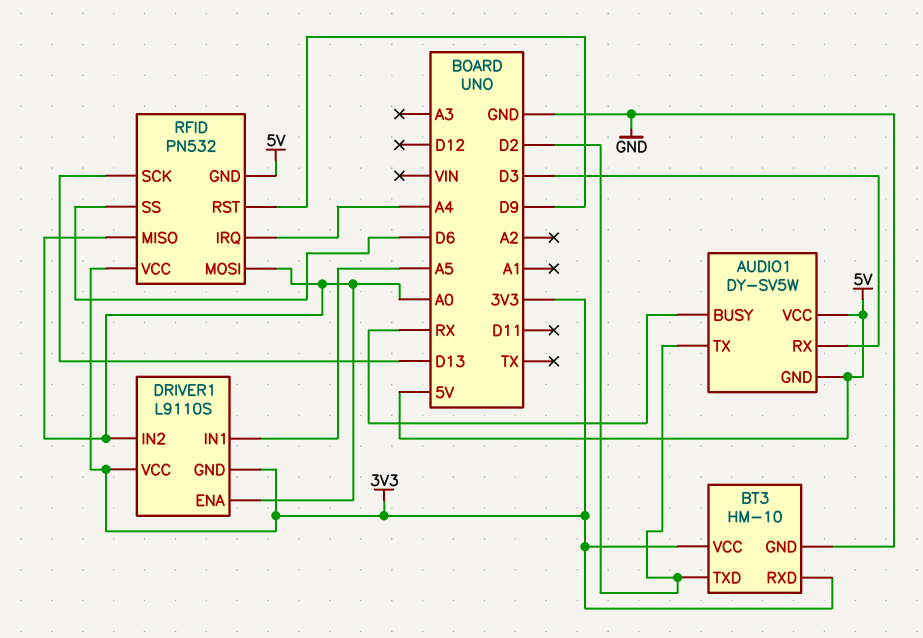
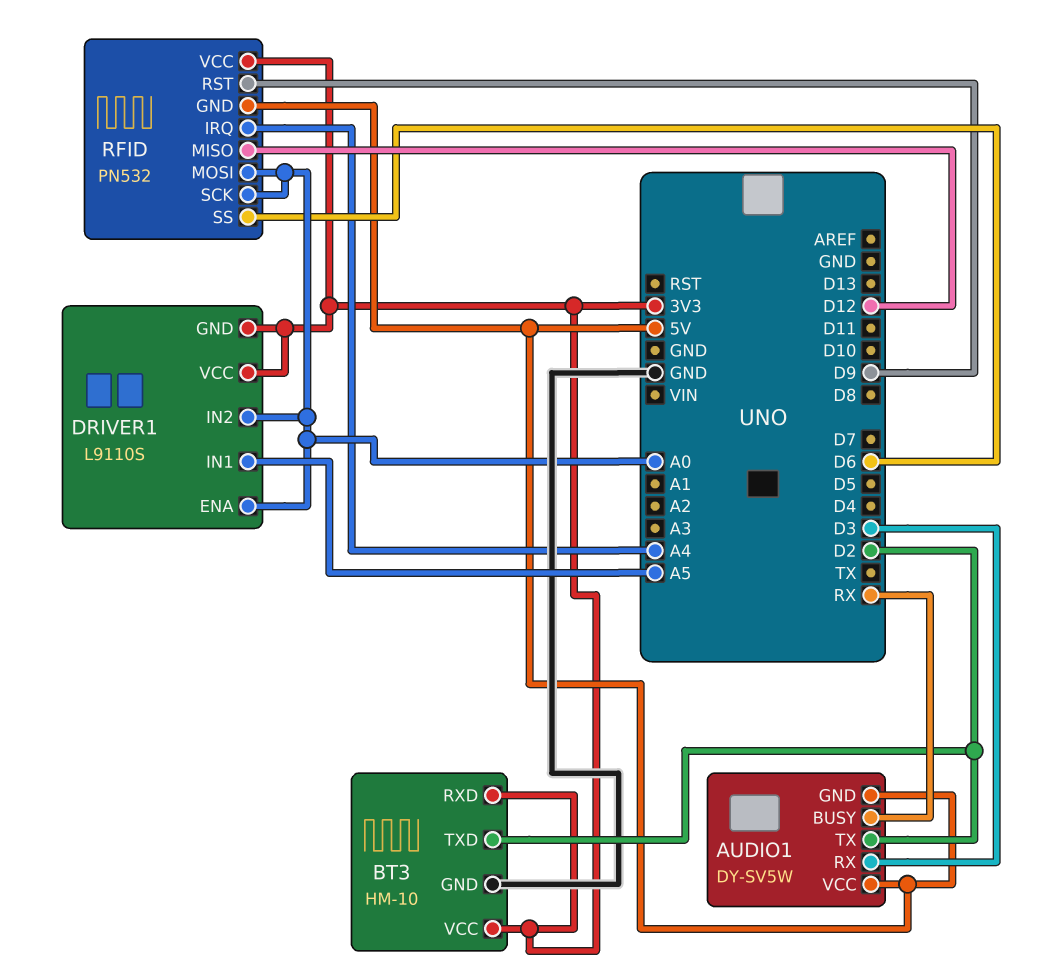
RFID pin MISO: A0 -> D12
RFID pin SCK: D13 -> A0

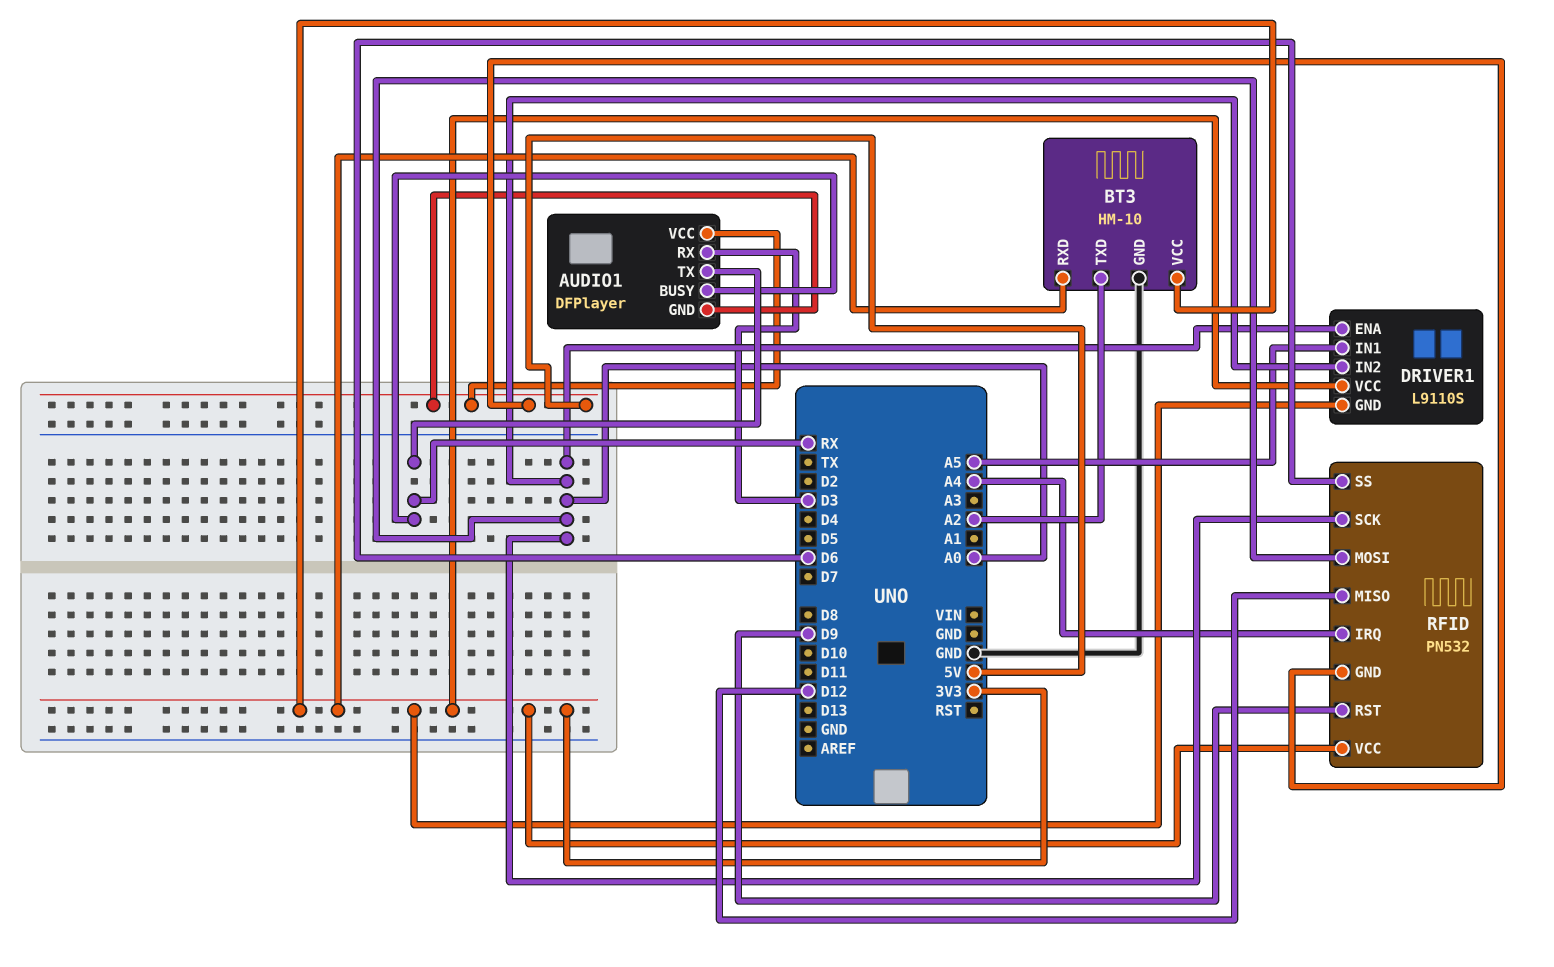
AUDIO1: DY-SV5W -> DFPlayer
AUDIO1 pin TX: D2 -> RX
BT3 pin TXD: D2 -> A2

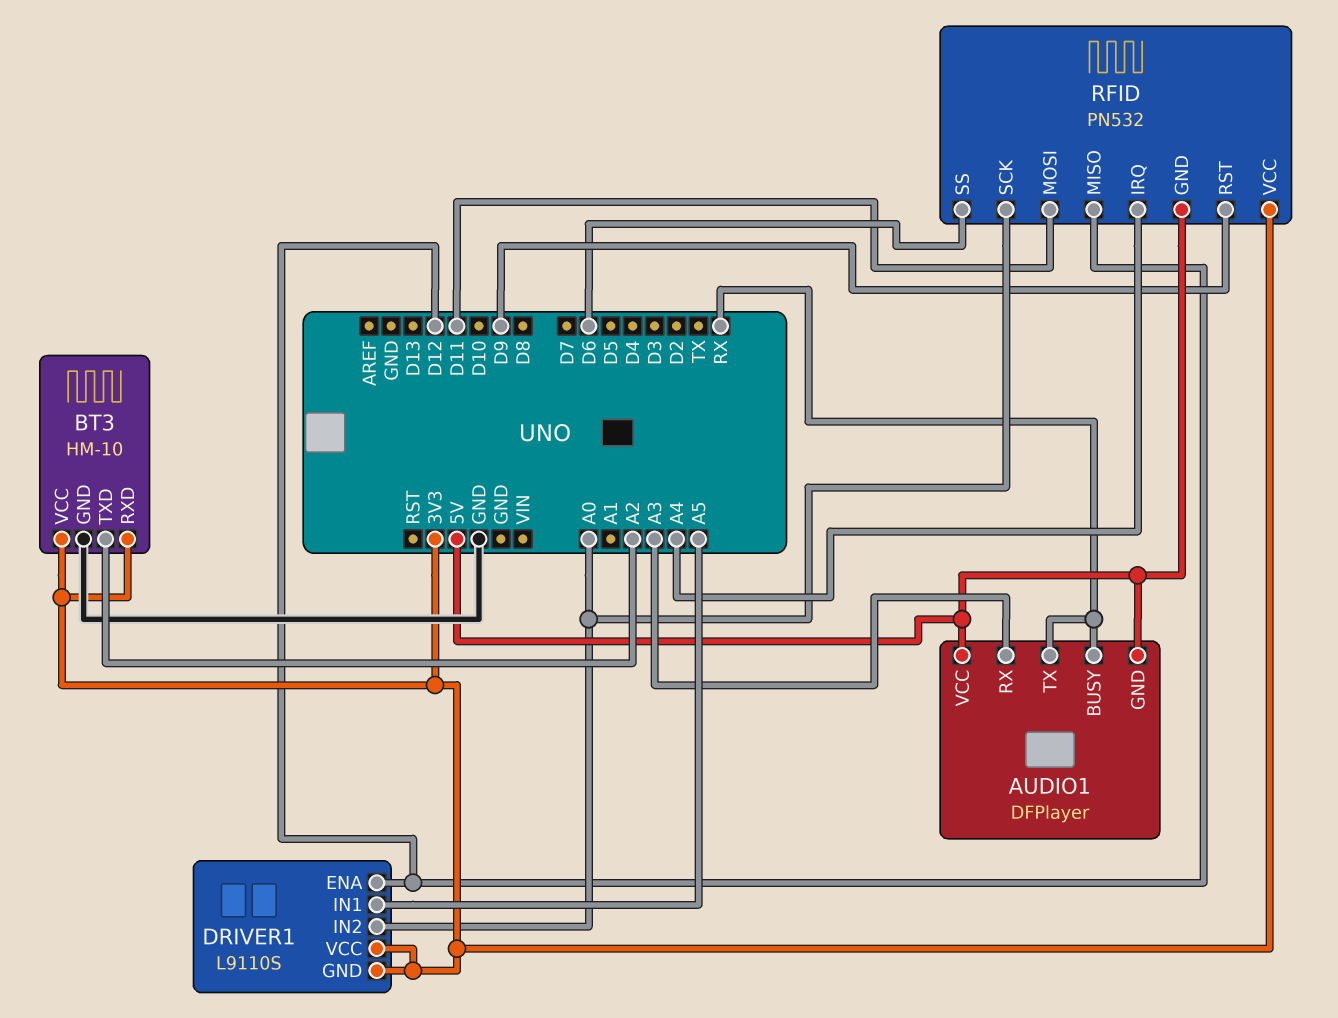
AUDIO1 pin RX: D3 -> A3
DRIVER1 pin ENA: A0 -> D12
RFID pin MOSI: A0 -> D11

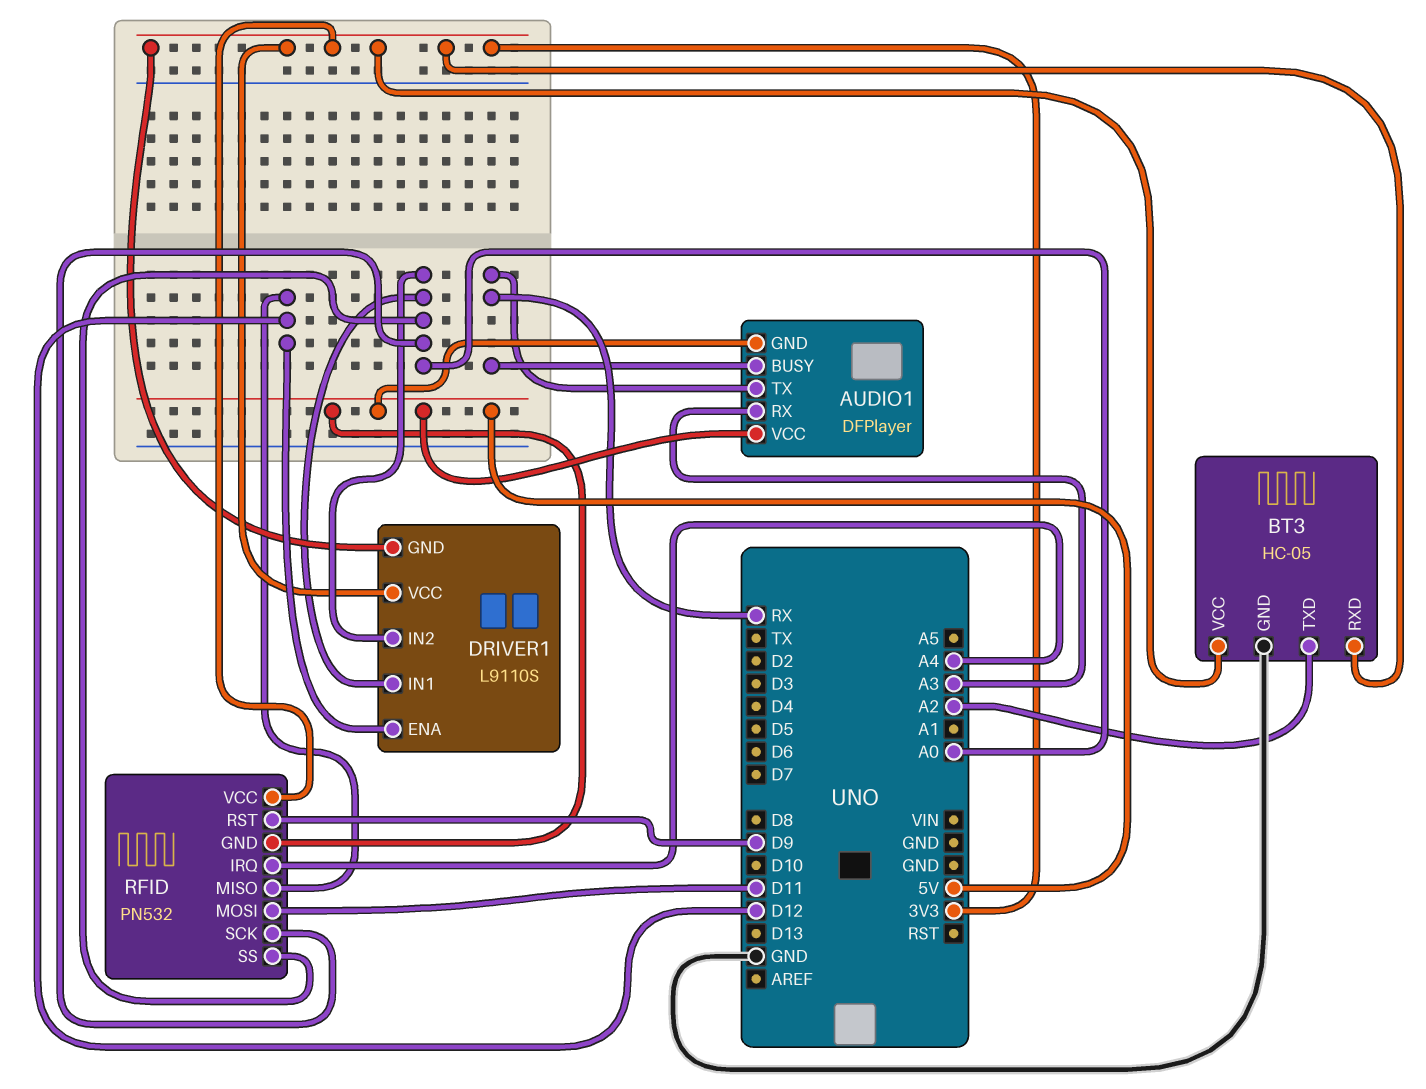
BT3: HM-10 -> HC-05
DRIVER1 pin IN1: A5 -> A0
RFID pin SS: D6 -> A0

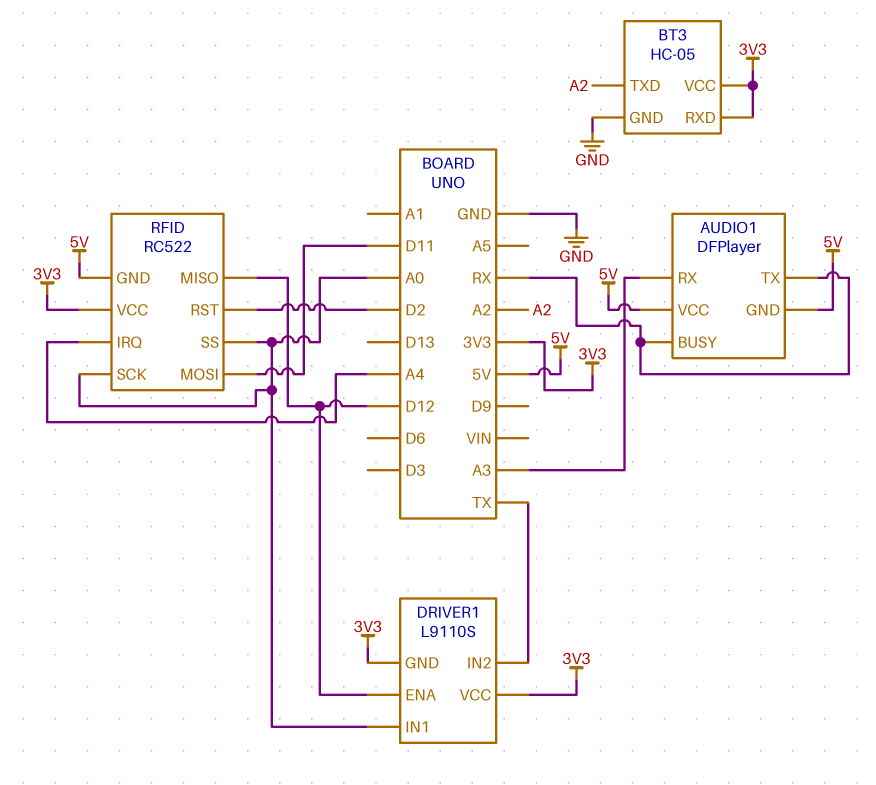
DRIVER1 pin IN2: A0 -> TX
RFID: PN532 -> RC522
RFID pin RST: D9 -> D2

